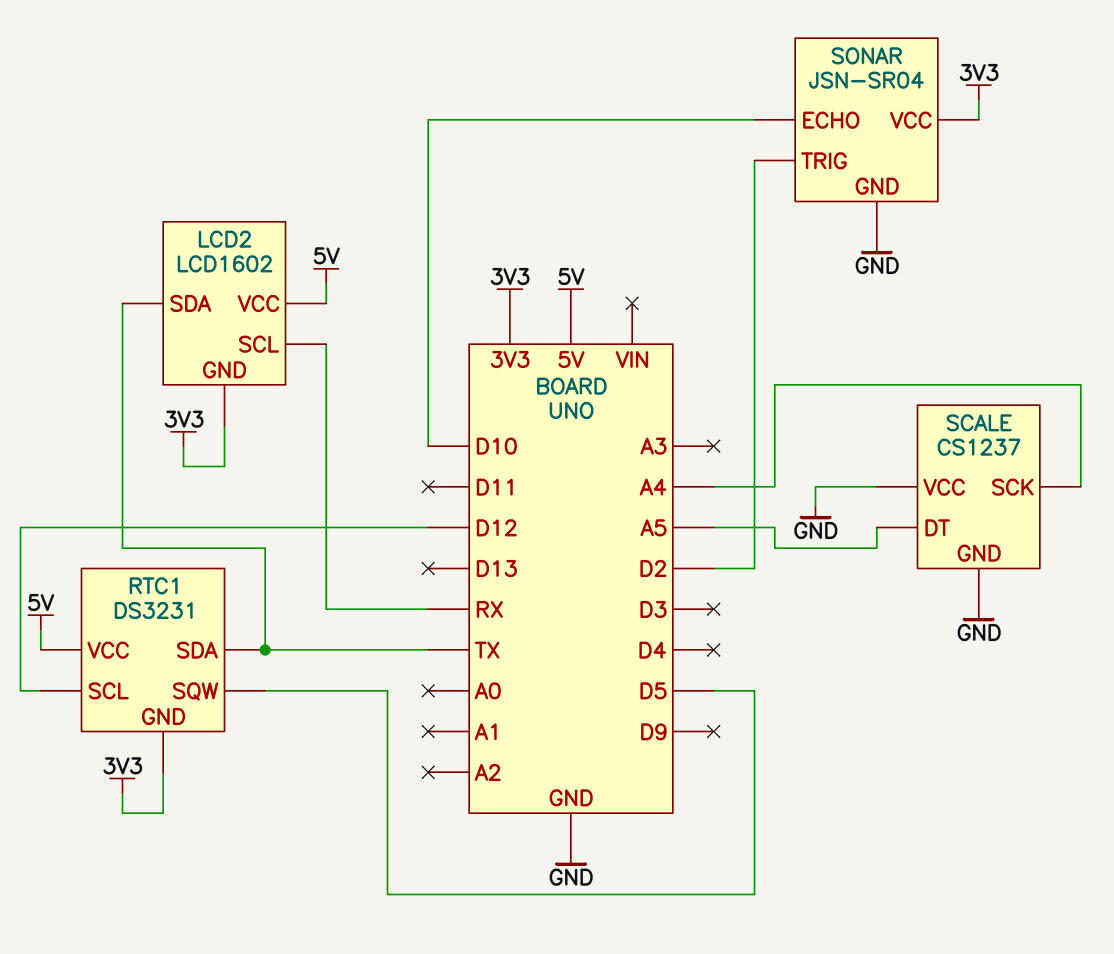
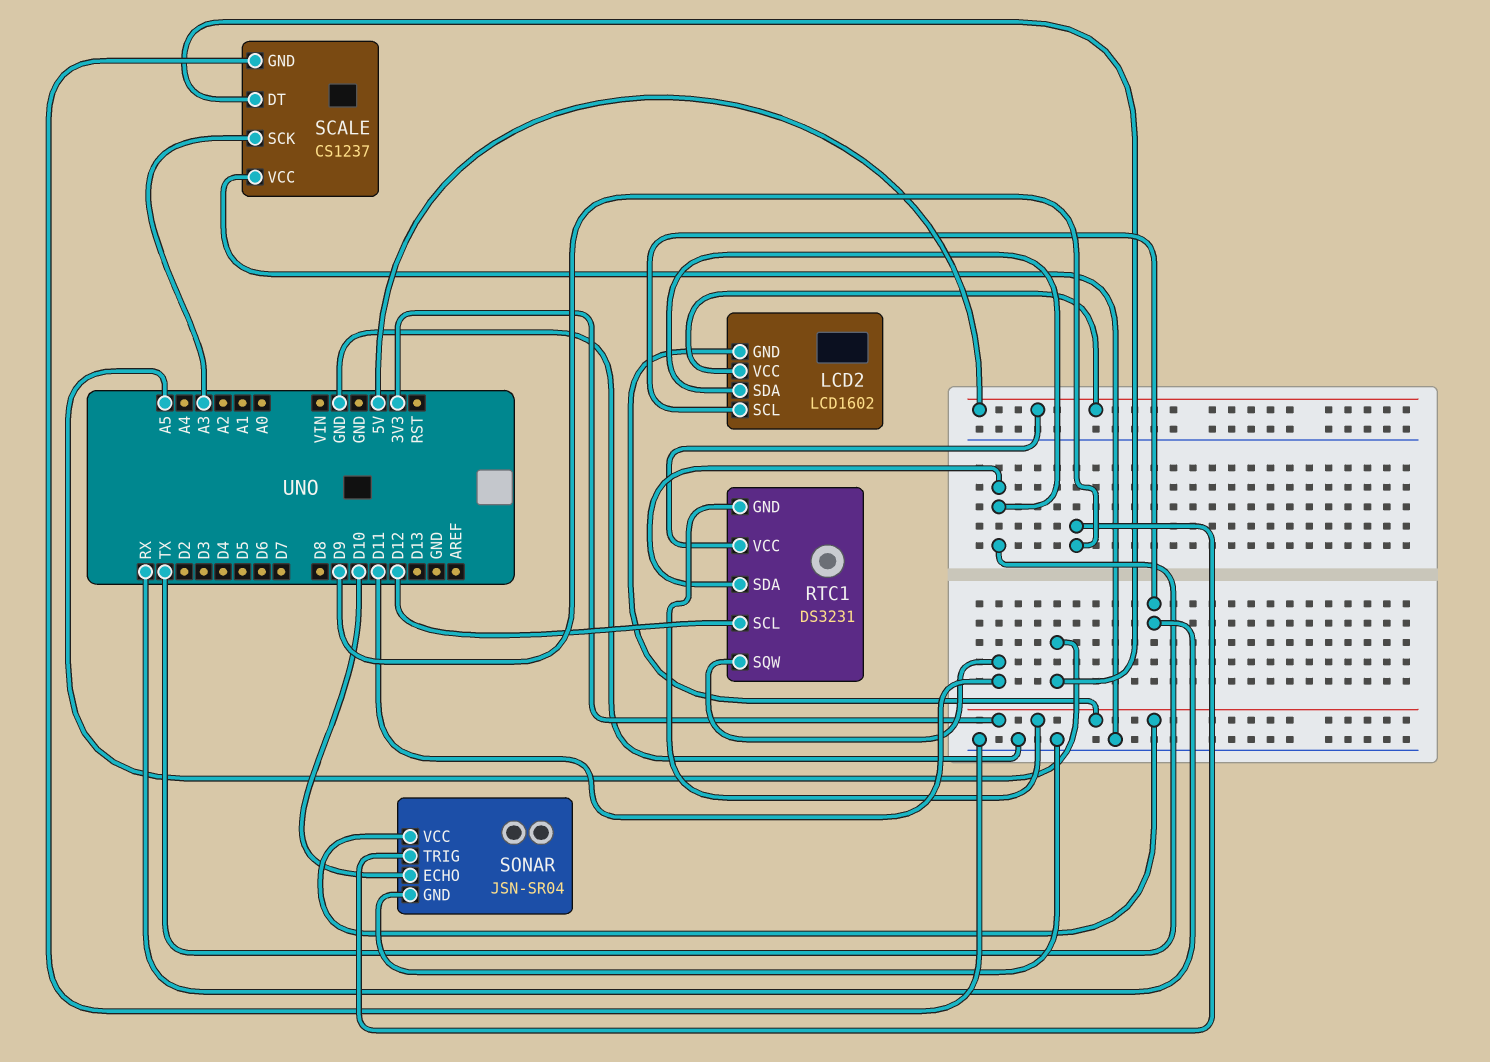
RTC1 pin SQW: D5 -> D11
SCALE pin SCK: A4 -> A3
SONAR pin TRIG: D2 -> D9

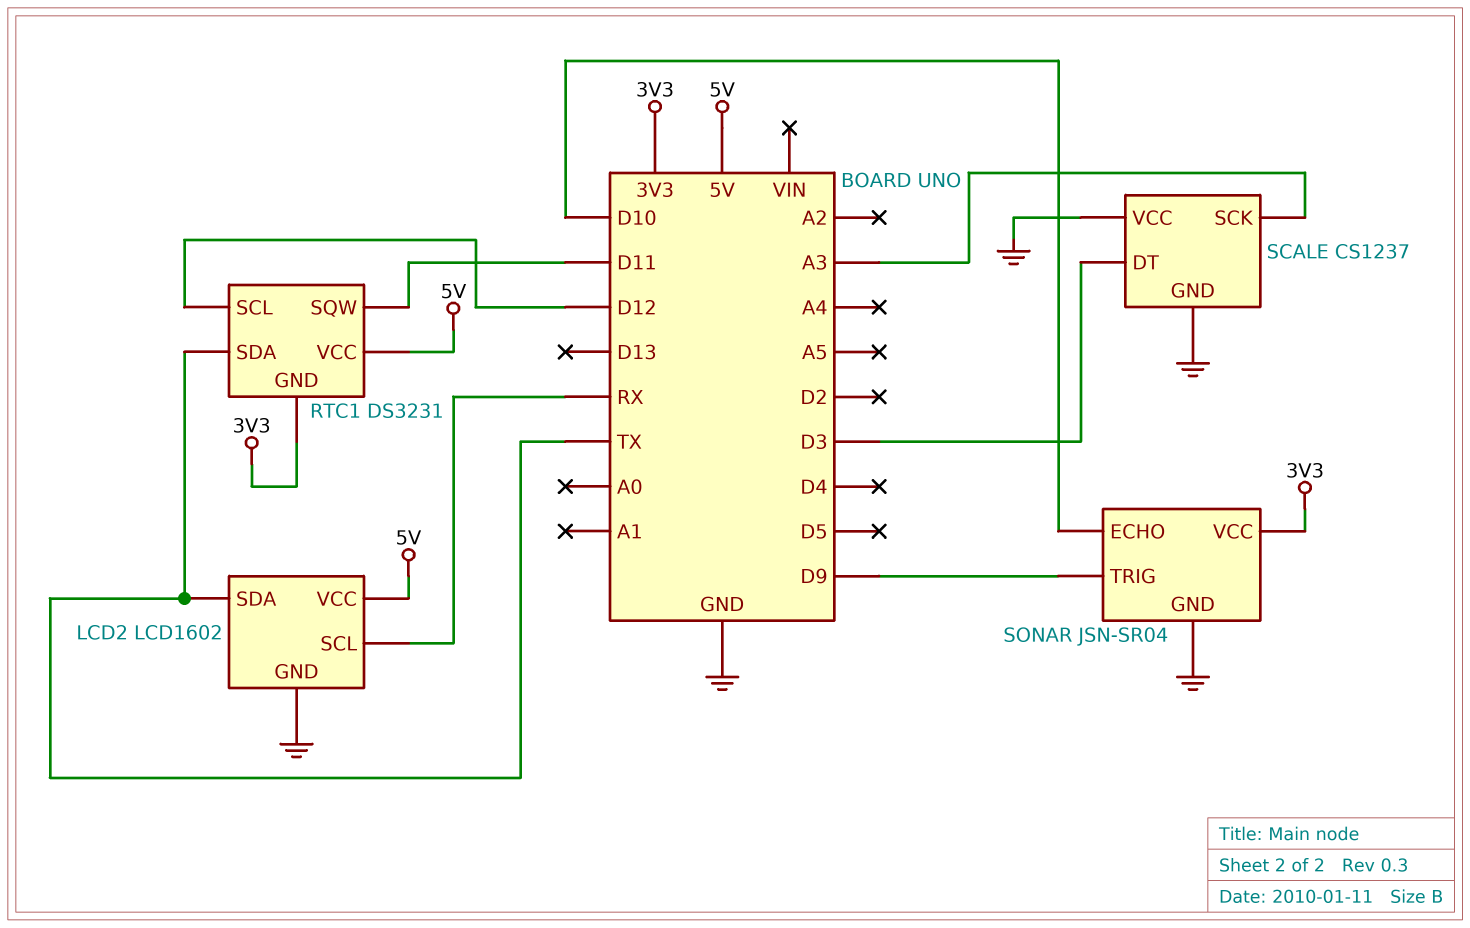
LCD2 pin GND: 3V3 -> GND
SCALE pin DT: A5 -> D3

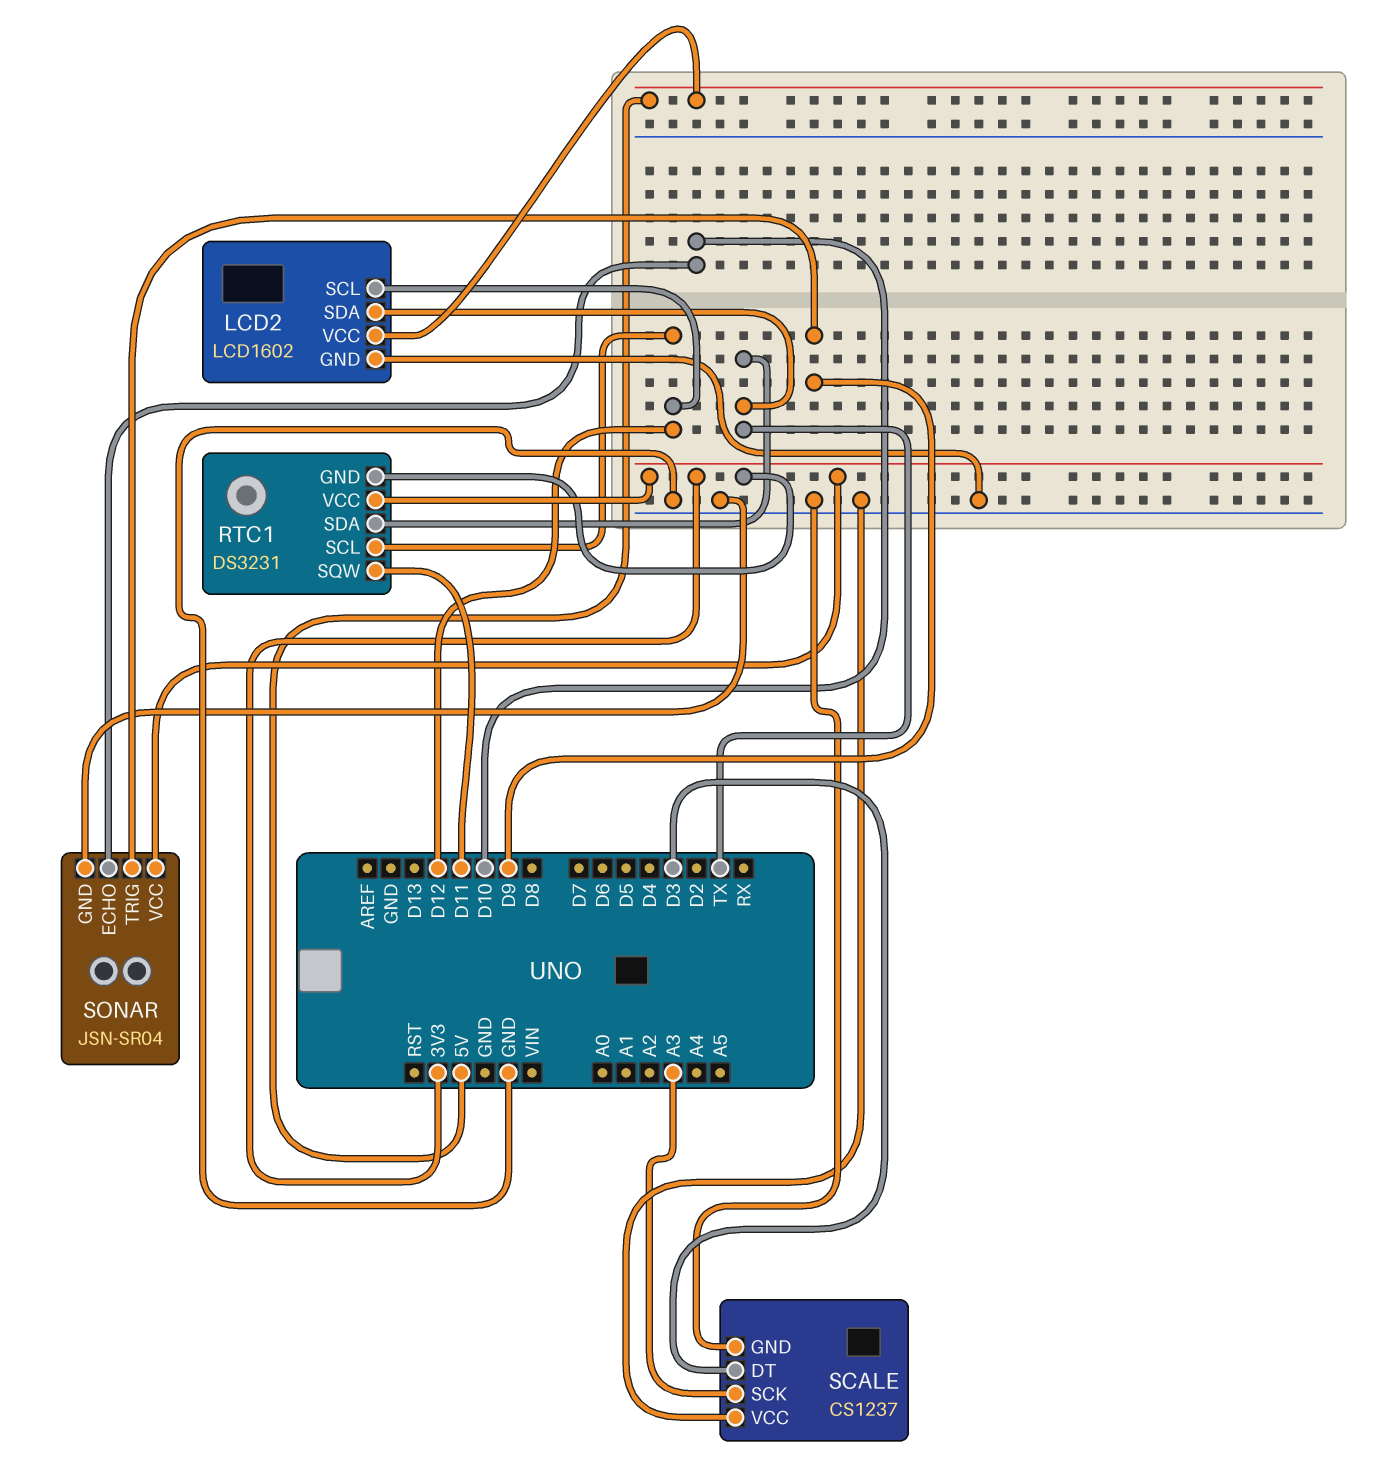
LCD2 pin SCL: RX -> D12
RTC1 pin VCC: 5V -> 3V3

